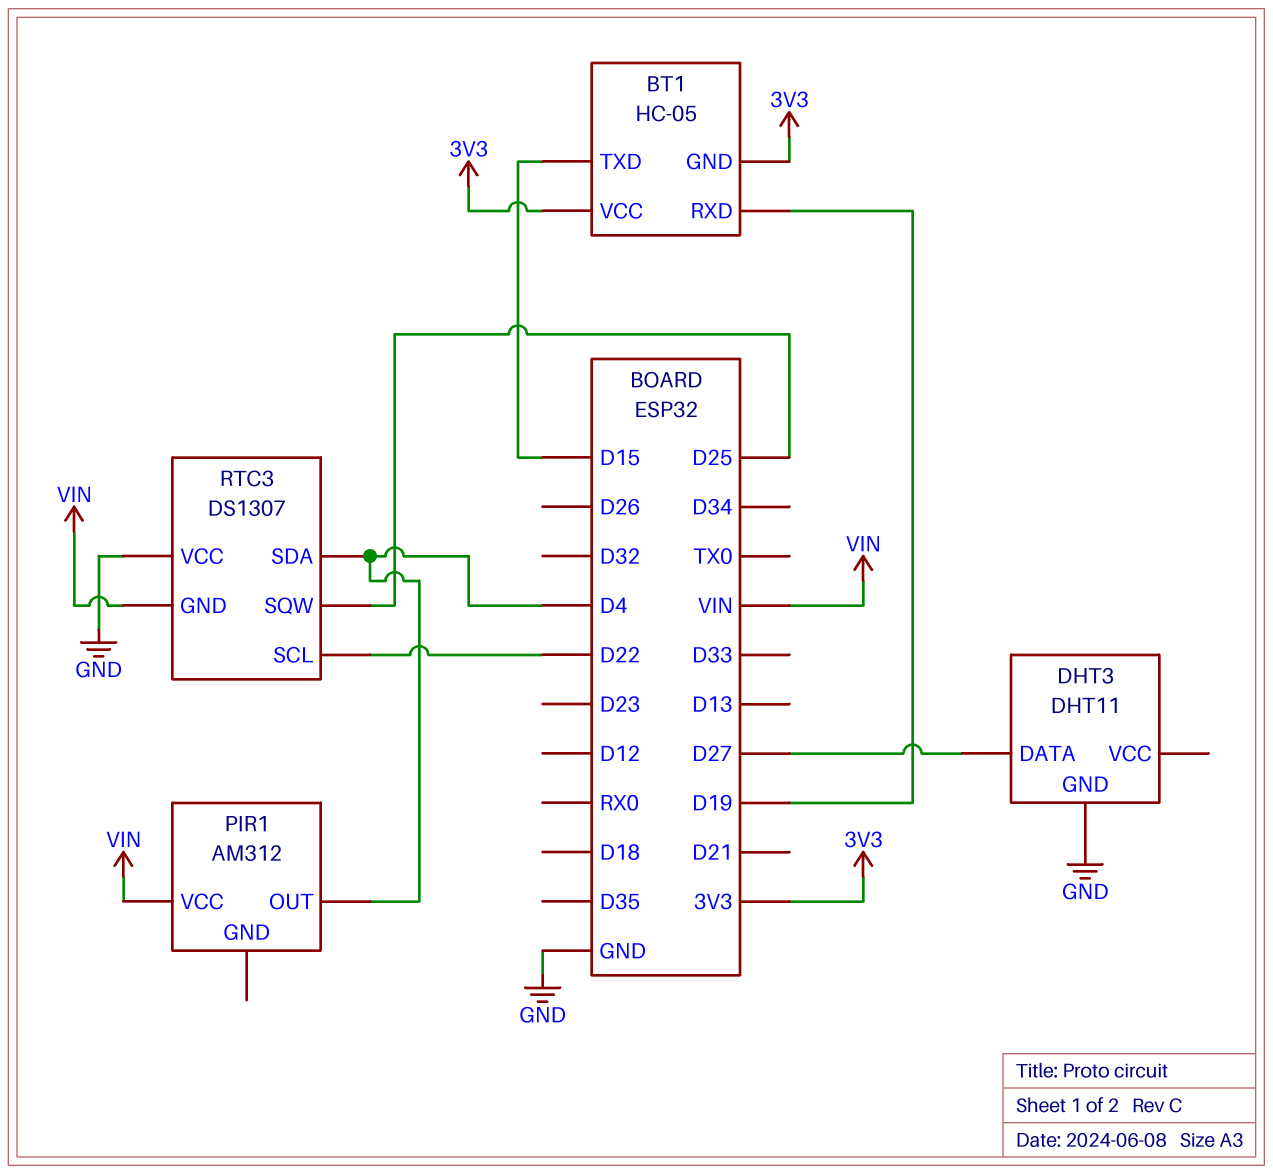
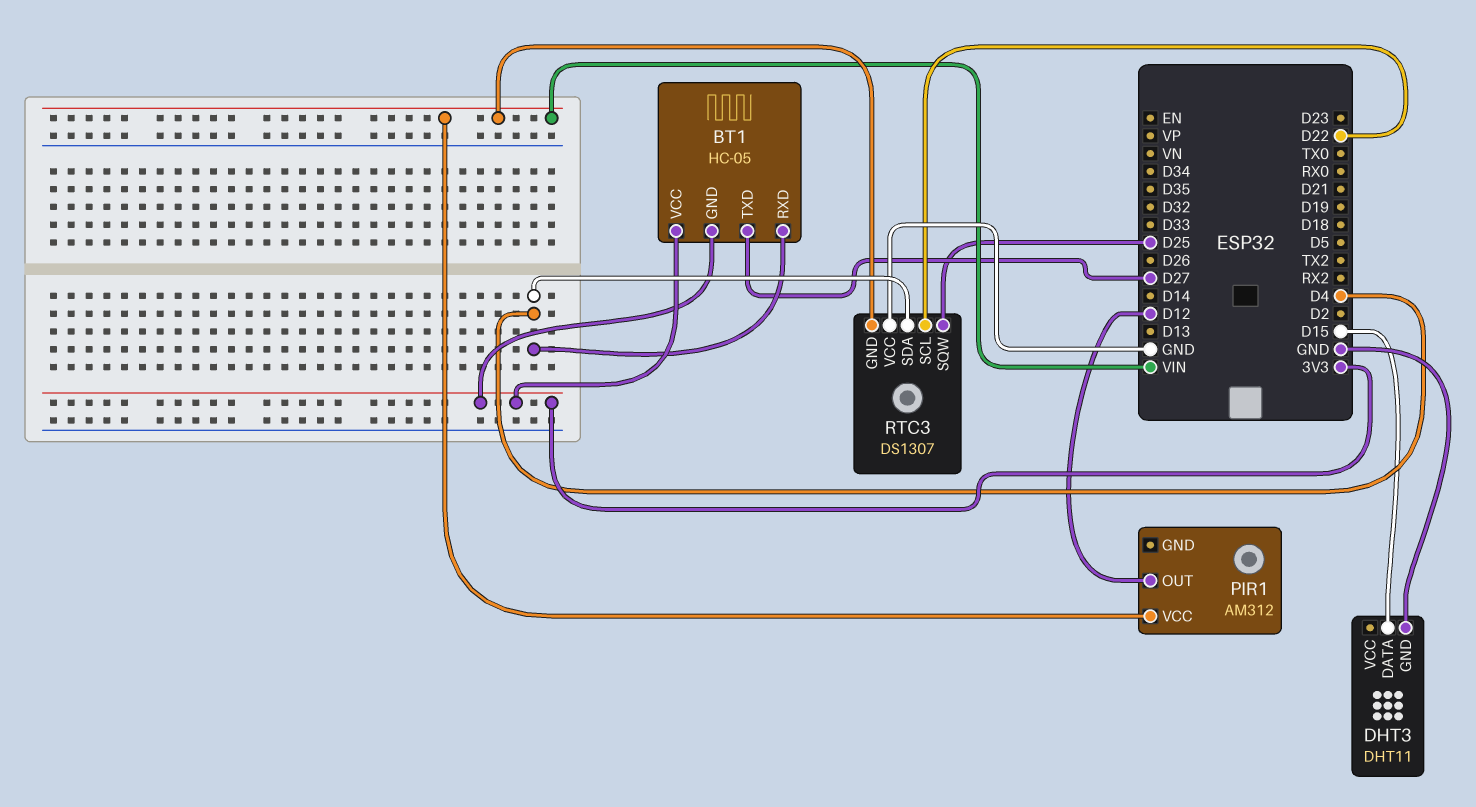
BT1 pin RXD: D19 -> D4
BT1 pin TXD: D15 -> D27
DHT3 pin DATA: D27 -> D15
PIR1 pin OUT: D4 -> D12

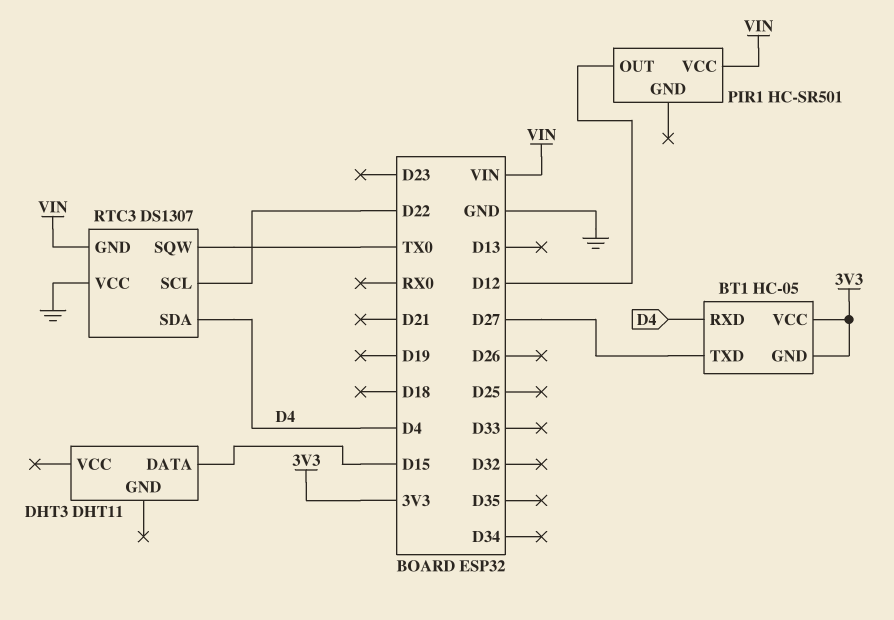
DHT3 pin GND: GND -> none
PIR1: AM312 -> HC-SR501
RTC3 pin SQW: D25 -> TX0

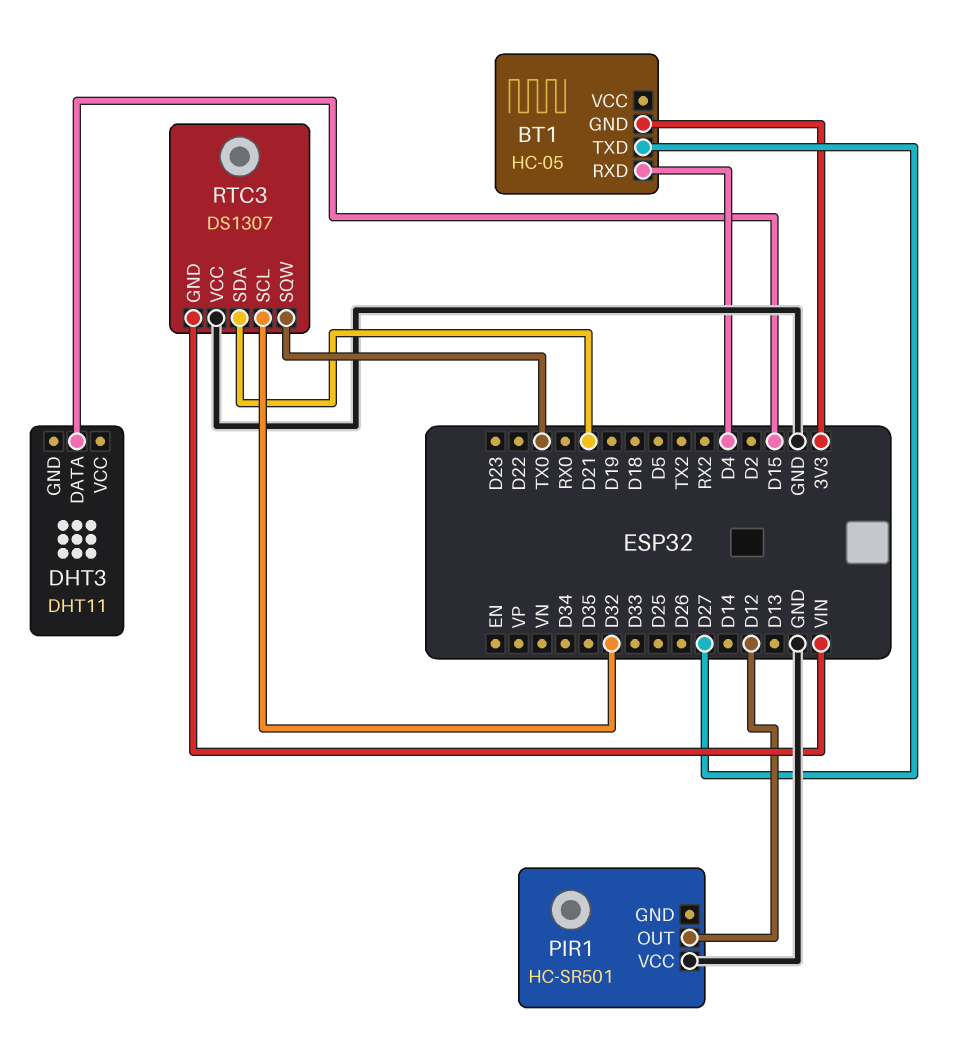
BT1 pin VCC: 3V3 -> none
PIR1 pin VCC: VIN -> GND
RTC3 pin SCL: D22 -> D32
RTC3 pin SDA: D4 -> D21

